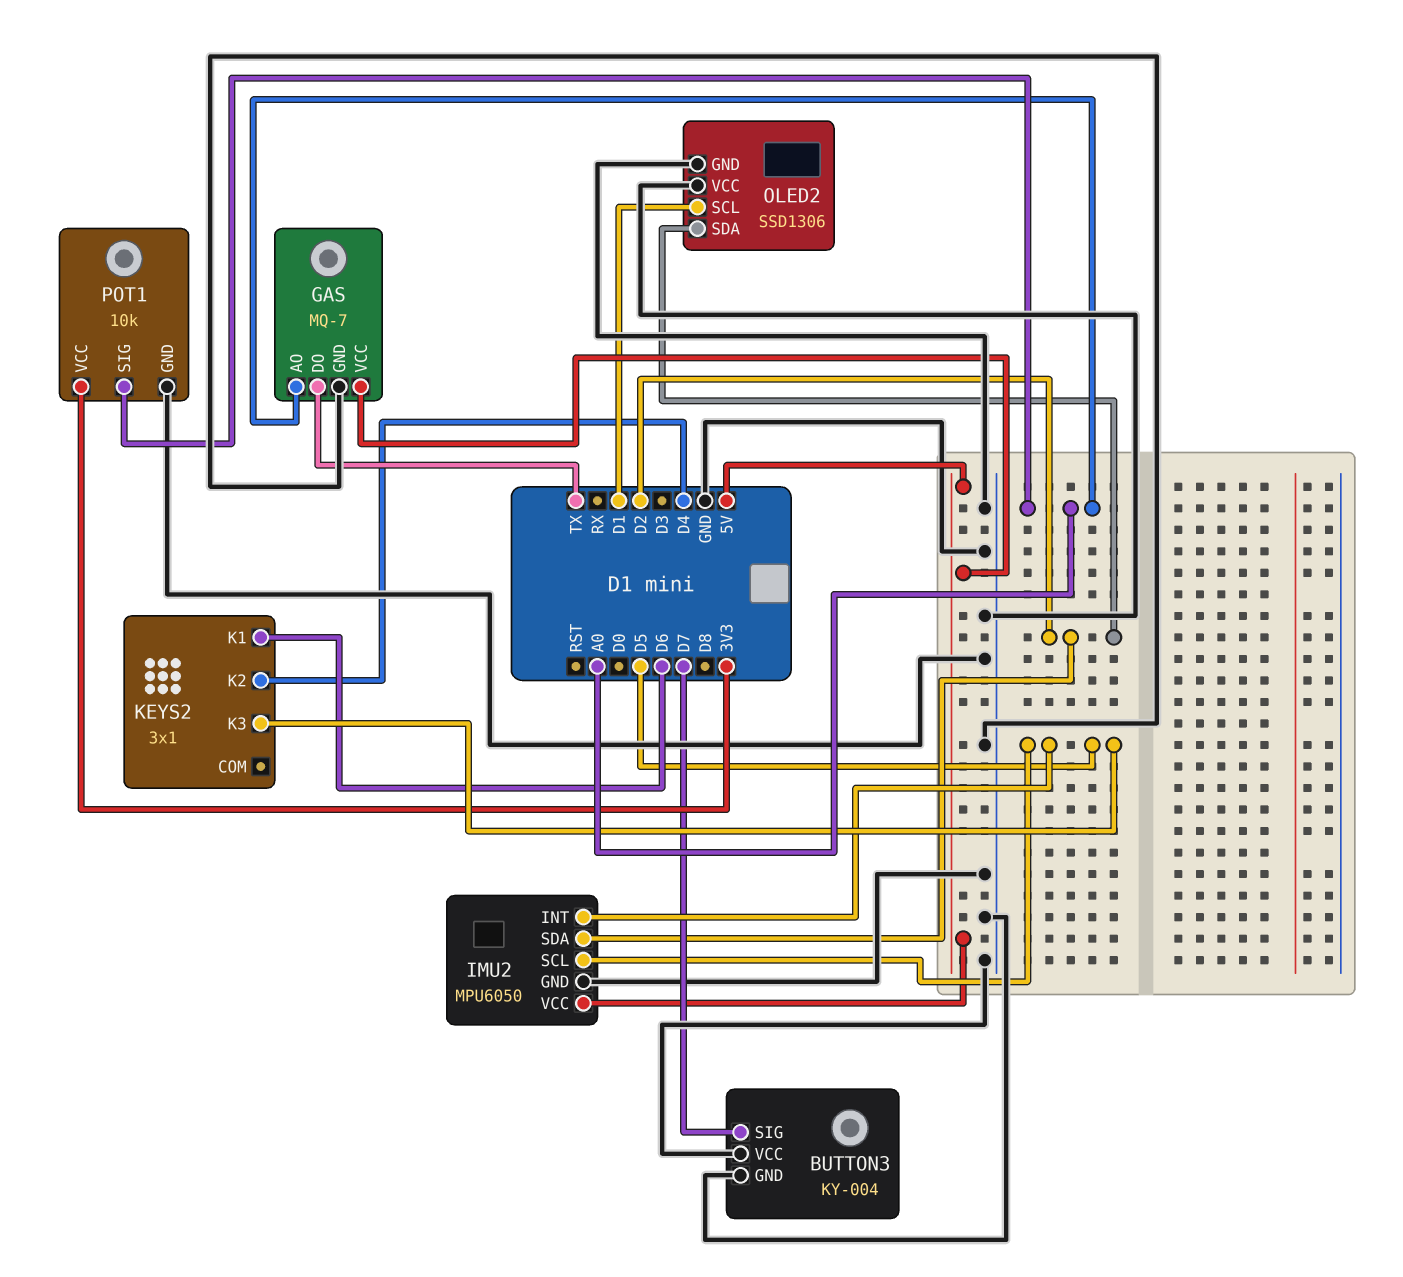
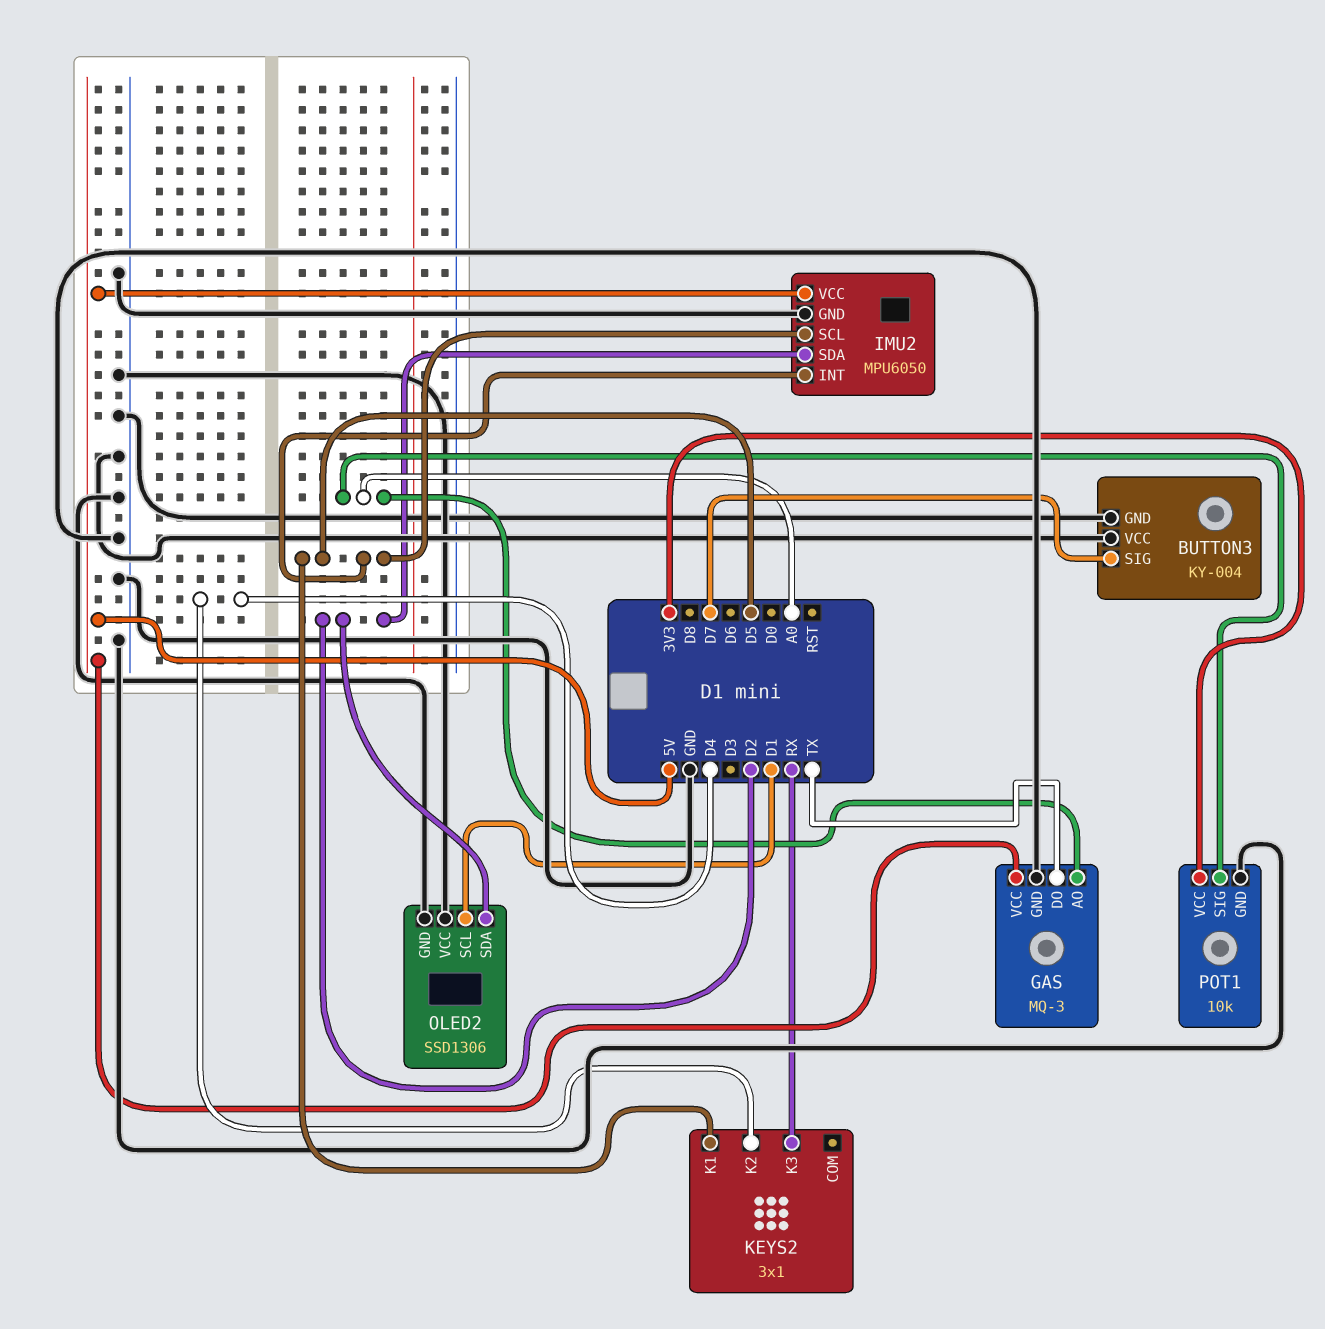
GAS: MQ-7 -> MQ-3
KEYS2 pin K1: D6 -> D5
KEYS2 pin K3: D5 -> RX

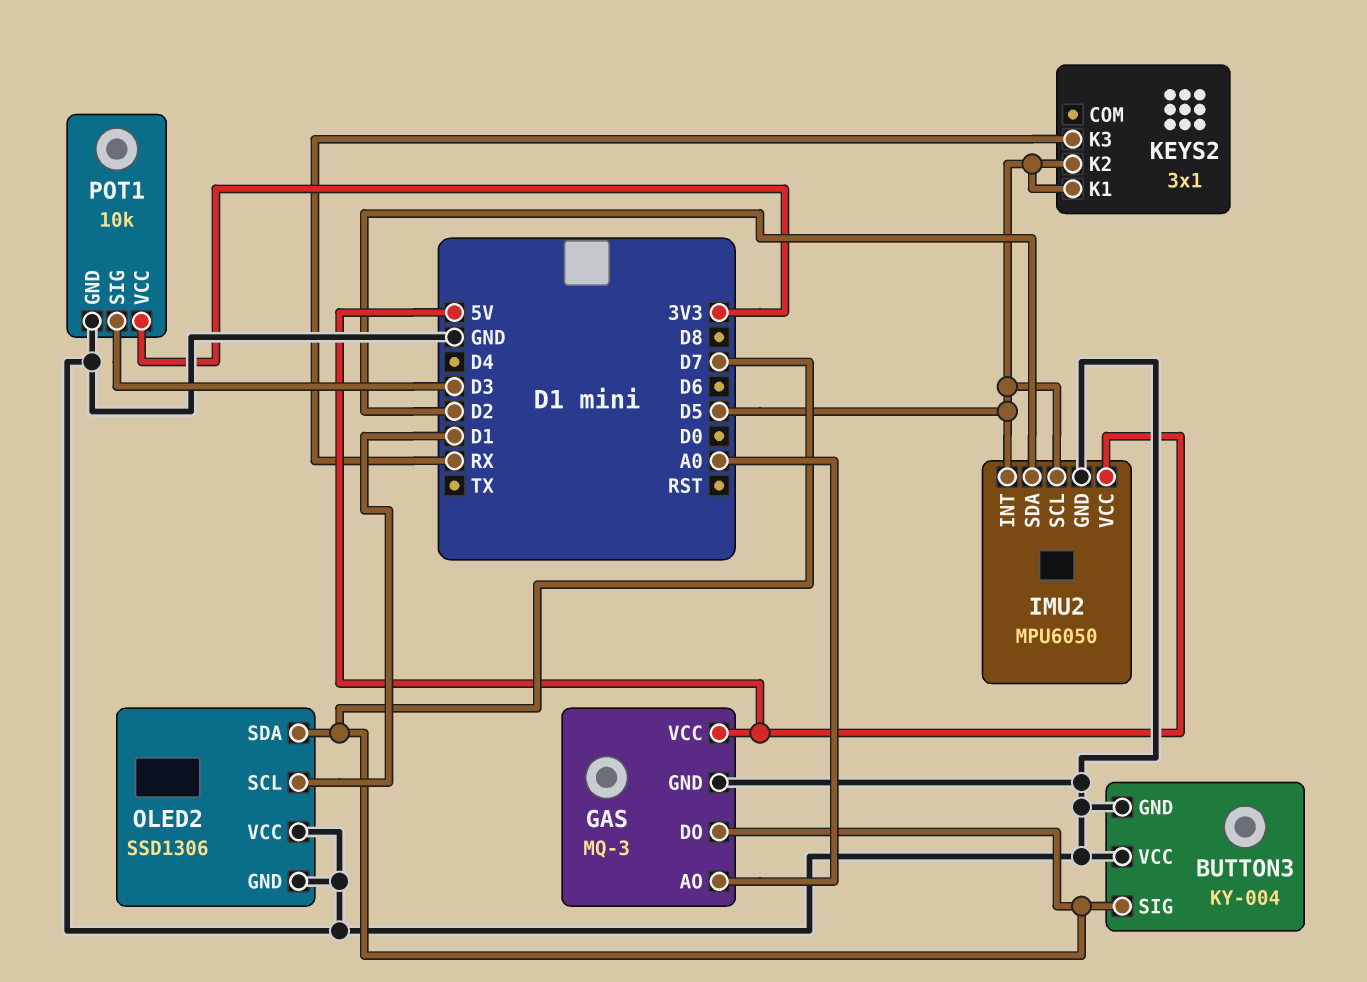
GAS pin DO: TX -> D7
KEYS2 pin K2: D4 -> D5
OLED2 pin SDA: D2 -> D7
POT1 pin SIG: A0 -> D3

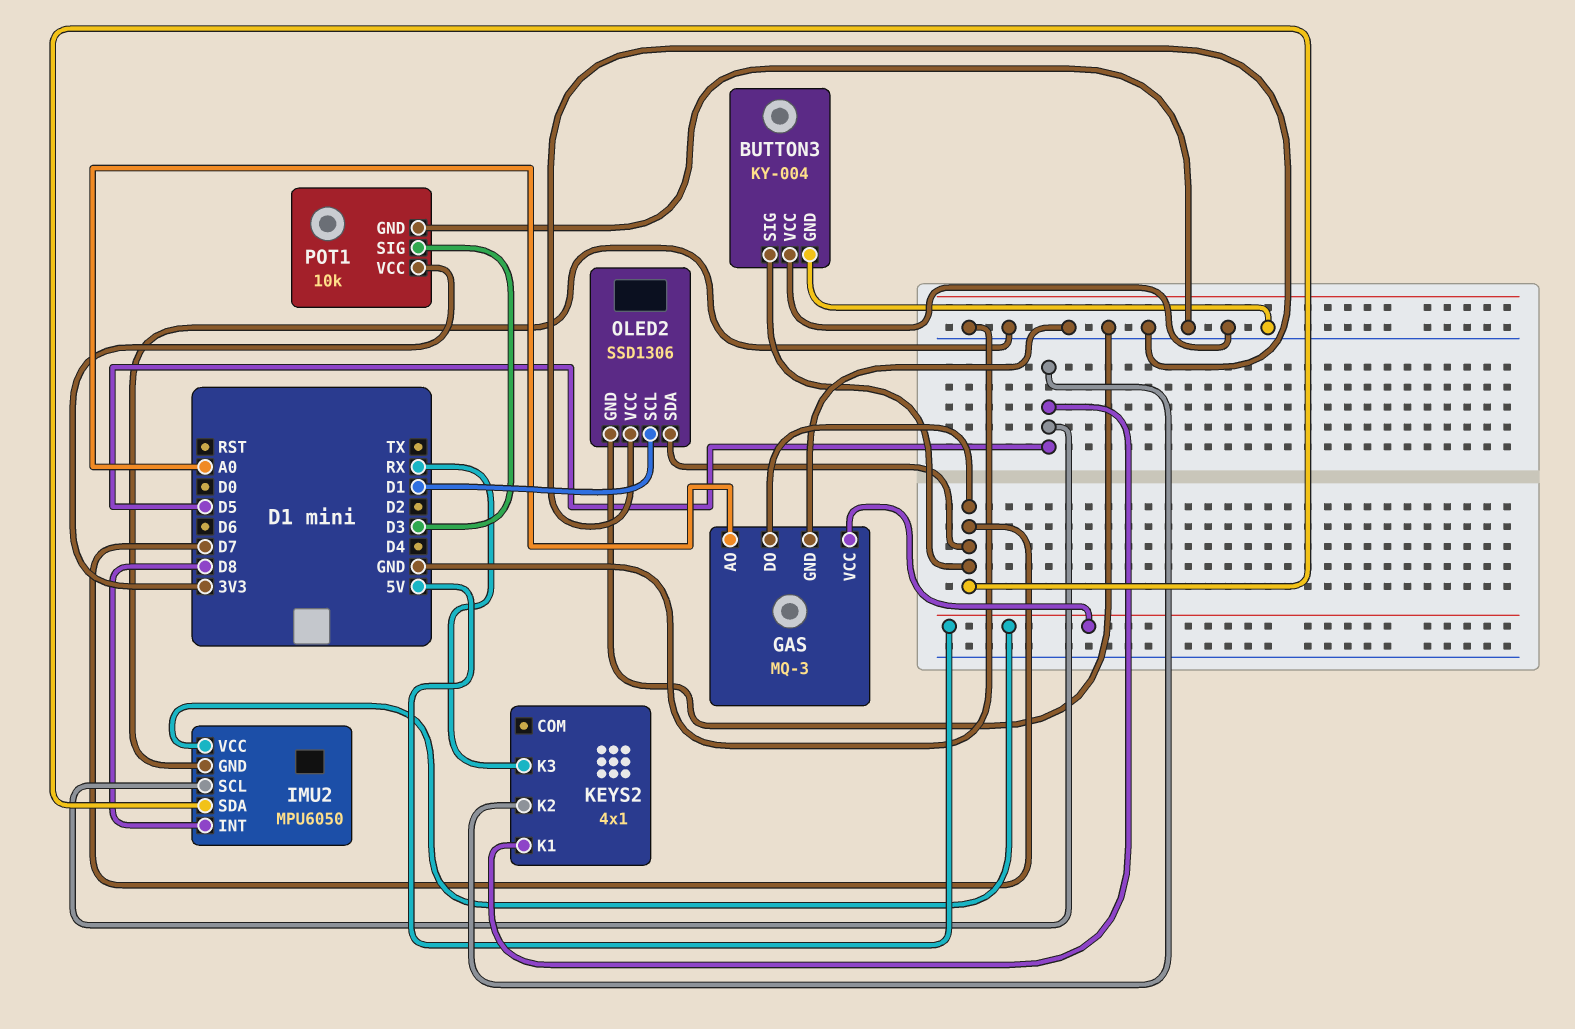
IMU2 pin INT: D5 -> D8
IMU2 pin SDA: D2 -> D7
KEYS2: 3x1 -> 4x1

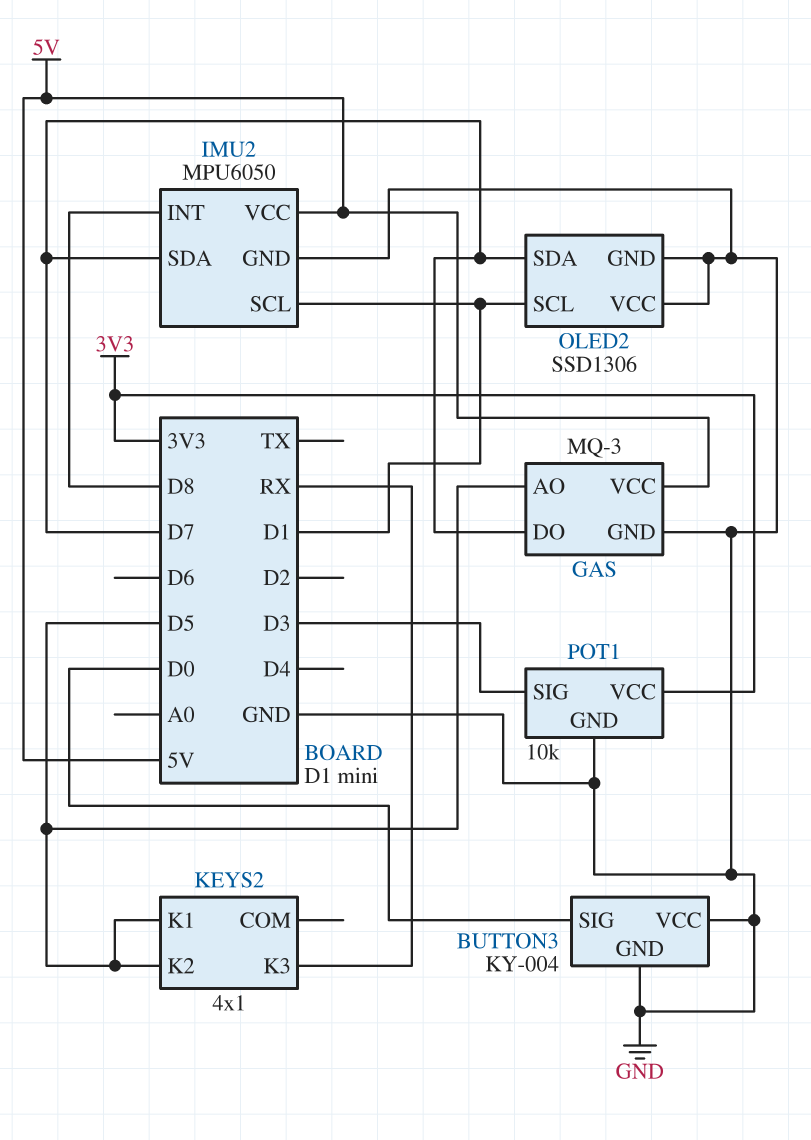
BUTTON3 pin SIG: D7 -> D0
GAS pin AO: A0 -> D5
IMU2 pin SCL: D5 -> D1

